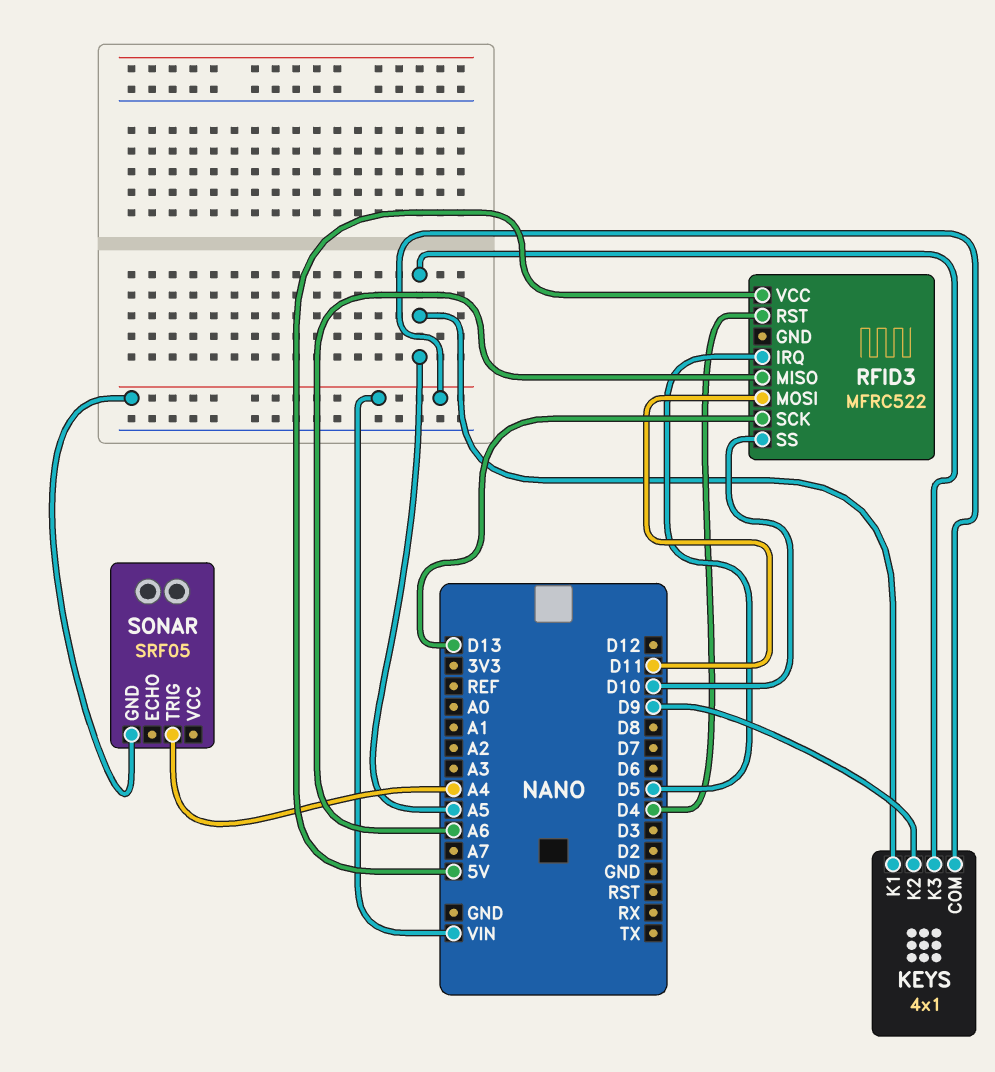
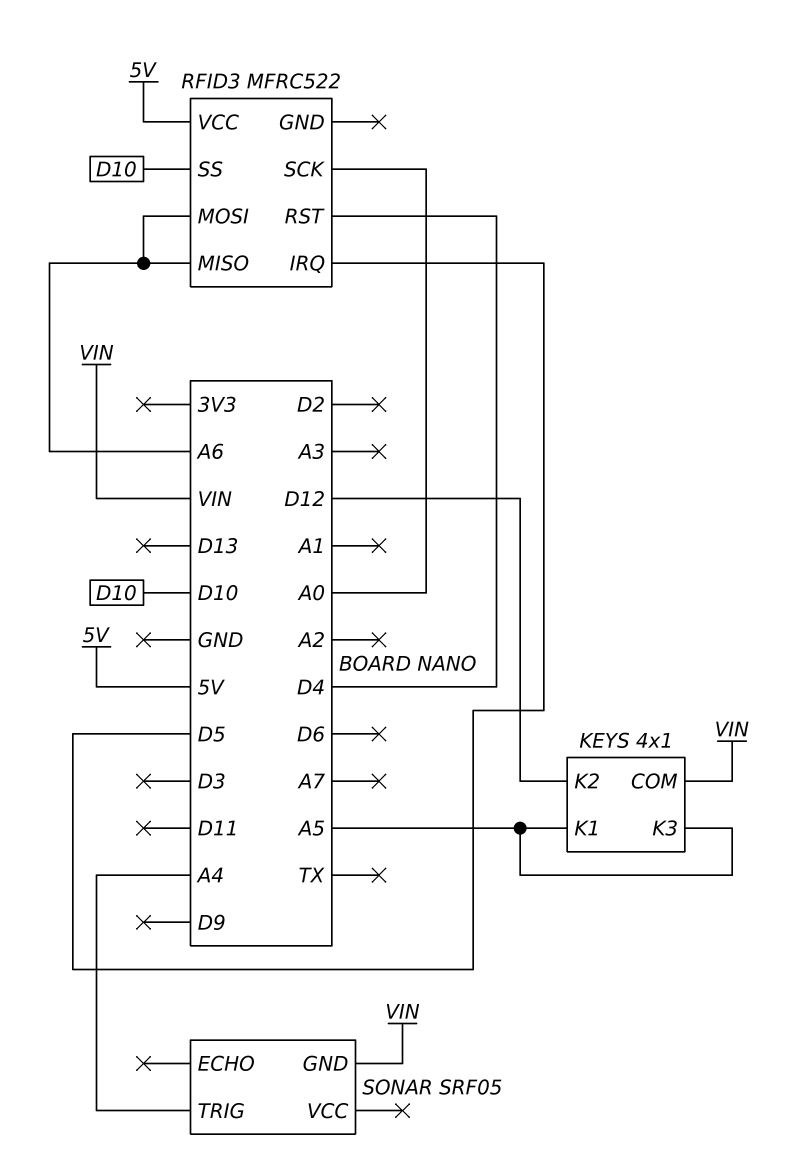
KEYS pin K2: D9 -> D12
RFID3 pin MOSI: D11 -> A6
RFID3 pin SCK: D13 -> A0

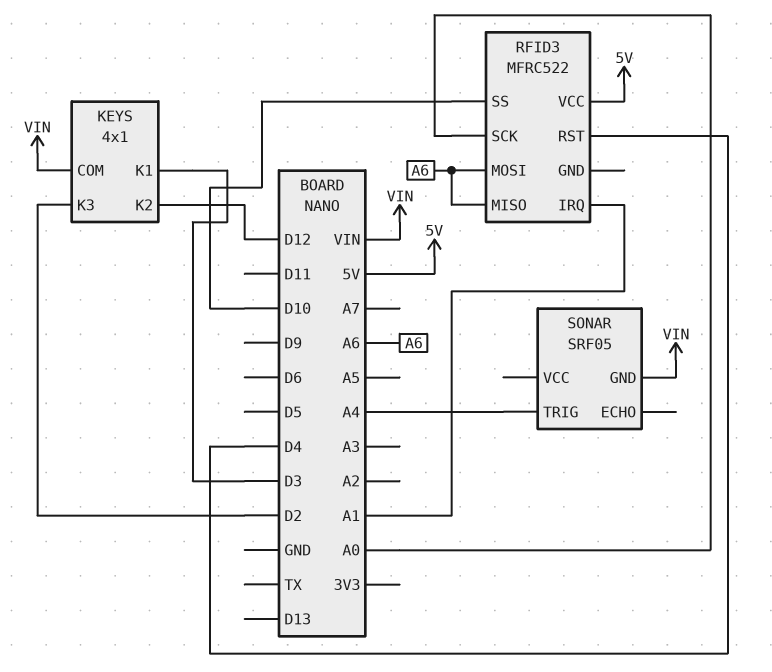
KEYS pin K1: A5 -> D3
KEYS pin K3: A5 -> D2
RFID3 pin IRQ: D5 -> A1

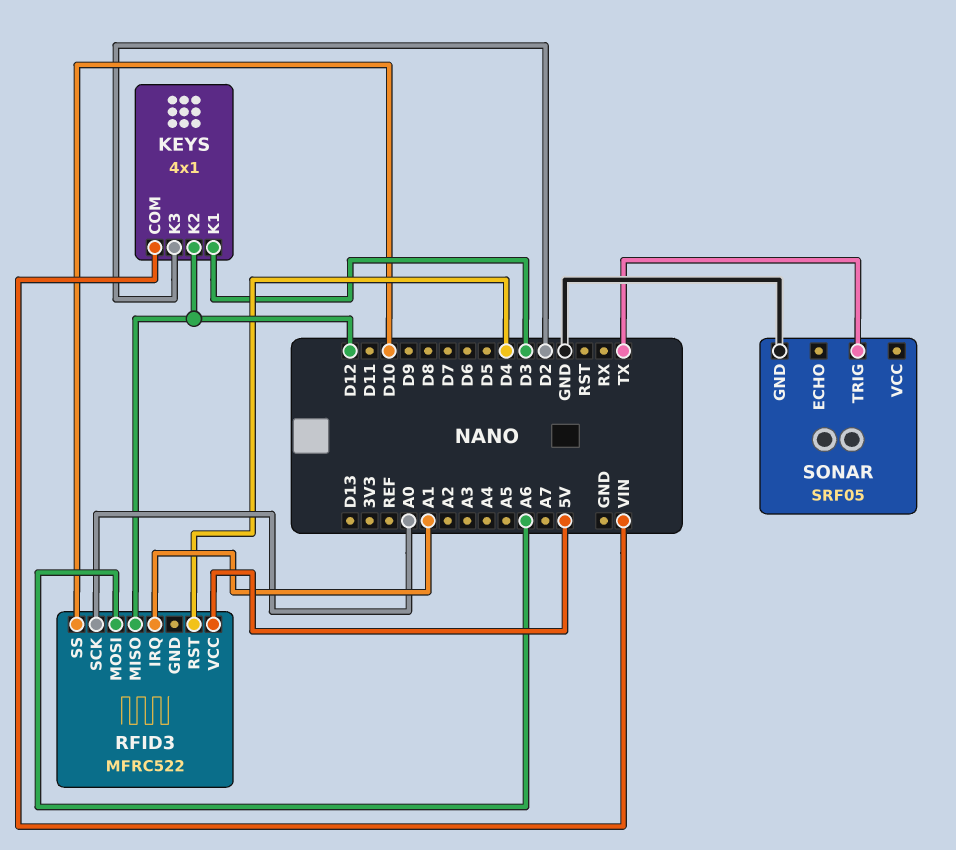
RFID3 pin MISO: A6 -> D12
SONAR pin GND: VIN -> GND
SONAR pin TRIG: A4 -> TX

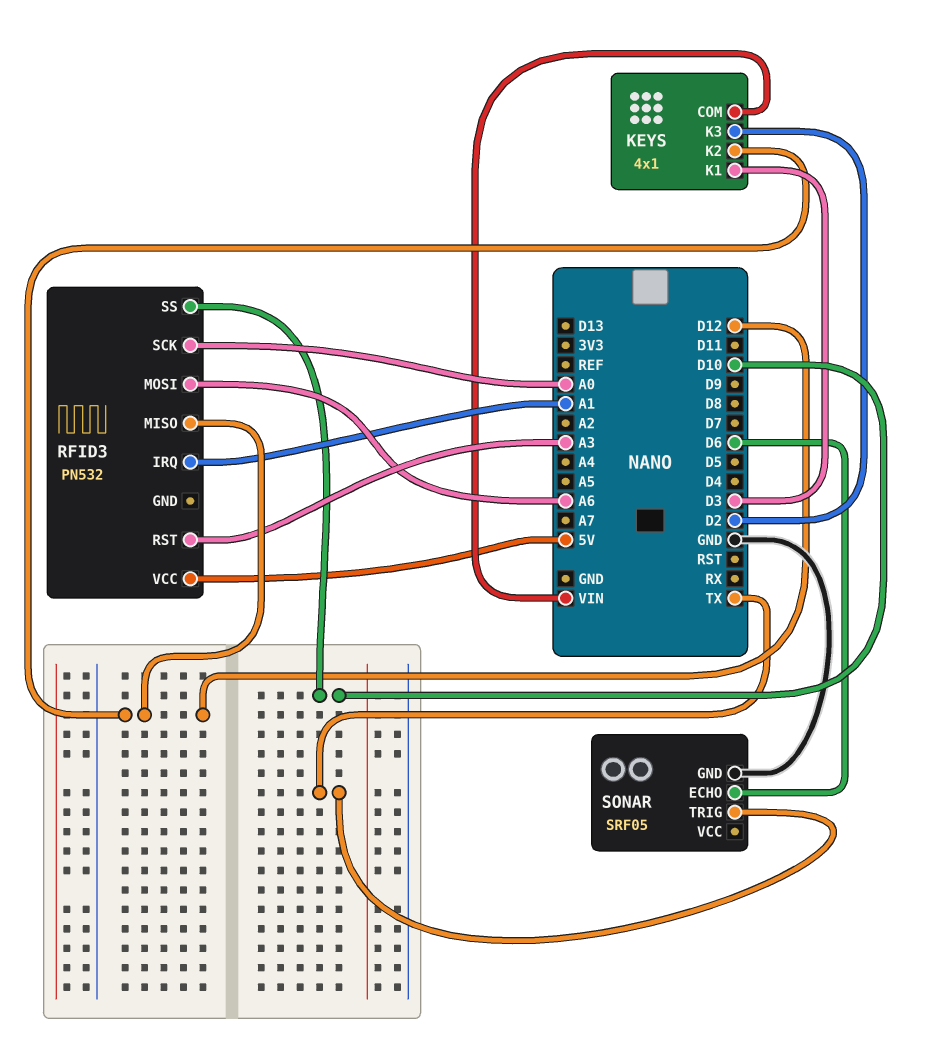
RFID3: MFRC522 -> PN532
RFID3 pin RST: D4 -> A3
SONAR pin ECHO: none -> D6

